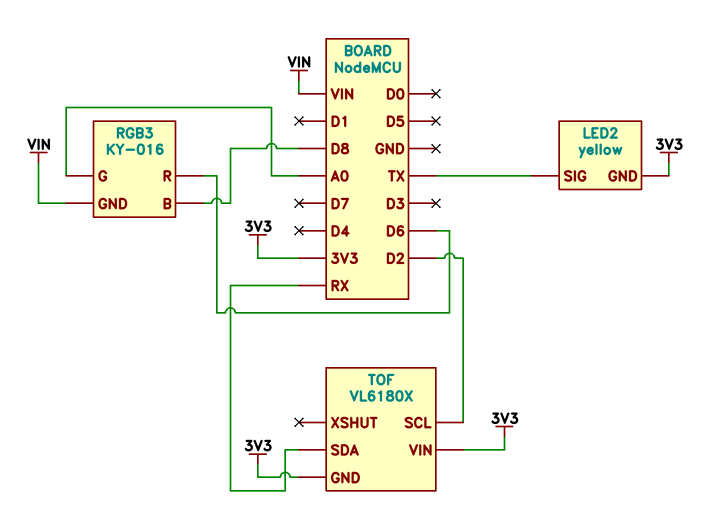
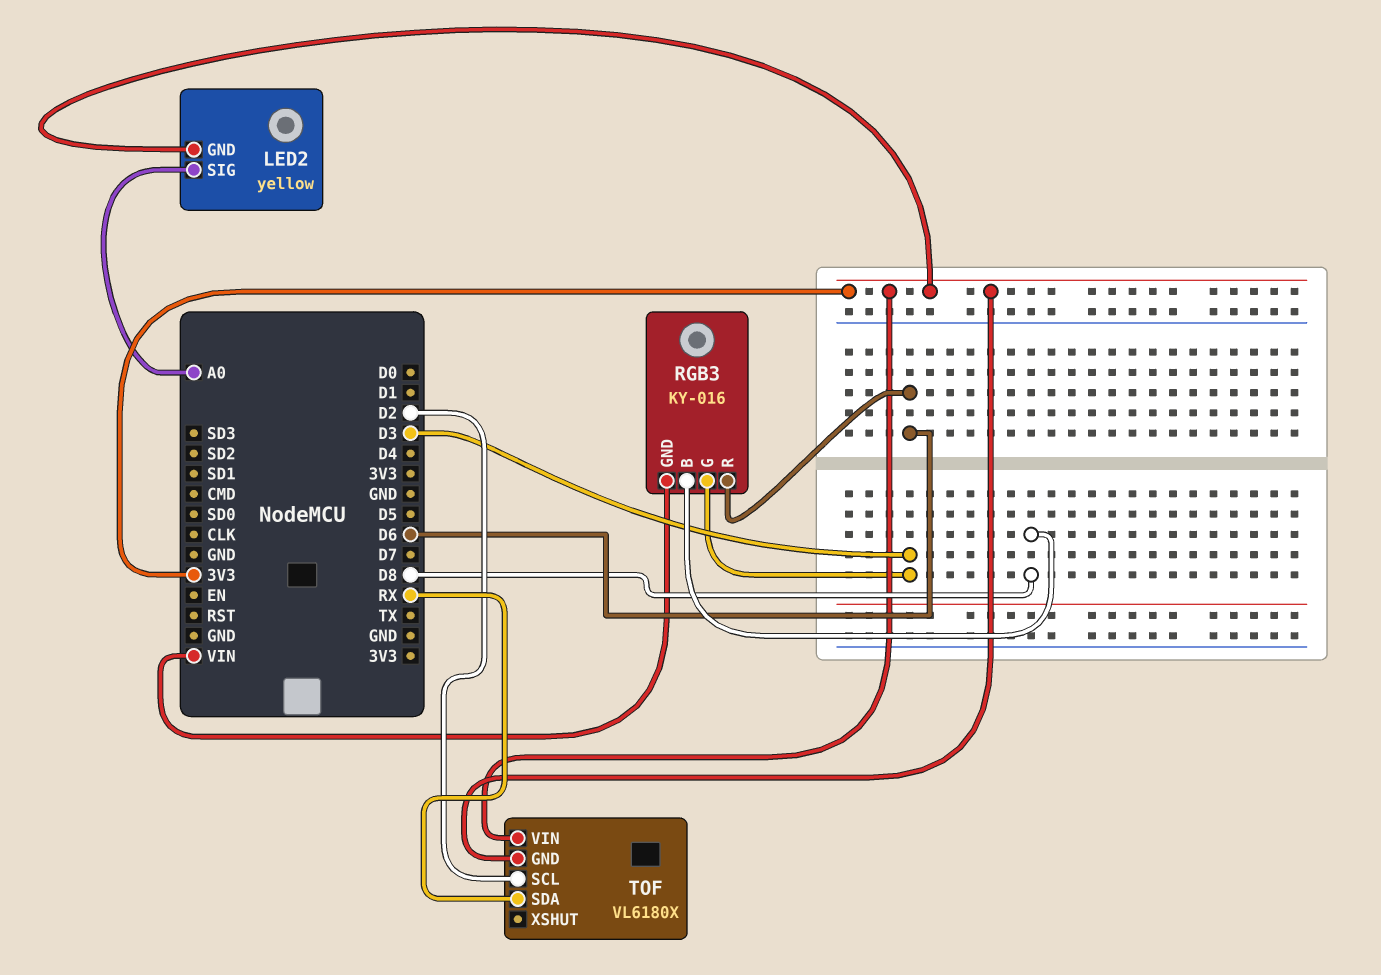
LED2 pin SIG: TX -> A0
RGB3 pin G: A0 -> D3

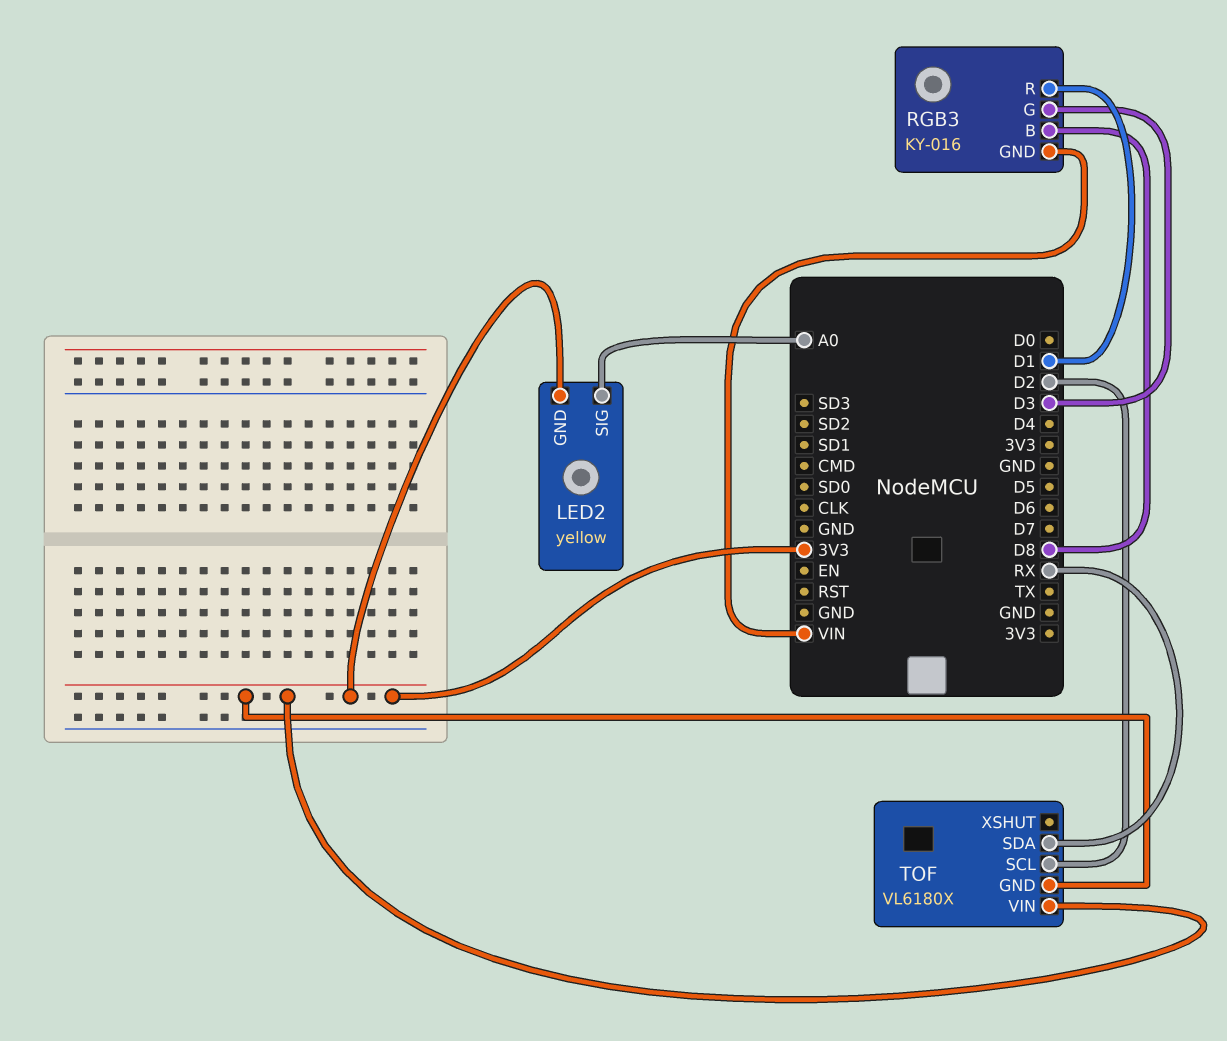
RGB3 pin R: D6 -> D1

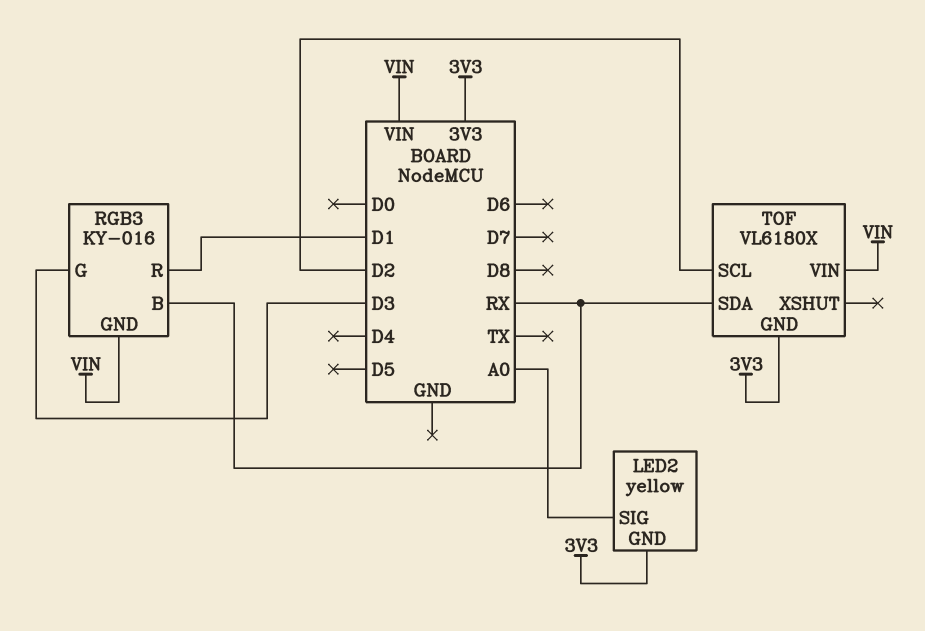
RGB3 pin B: D8 -> RX
TOF pin VIN: 3V3 -> VIN

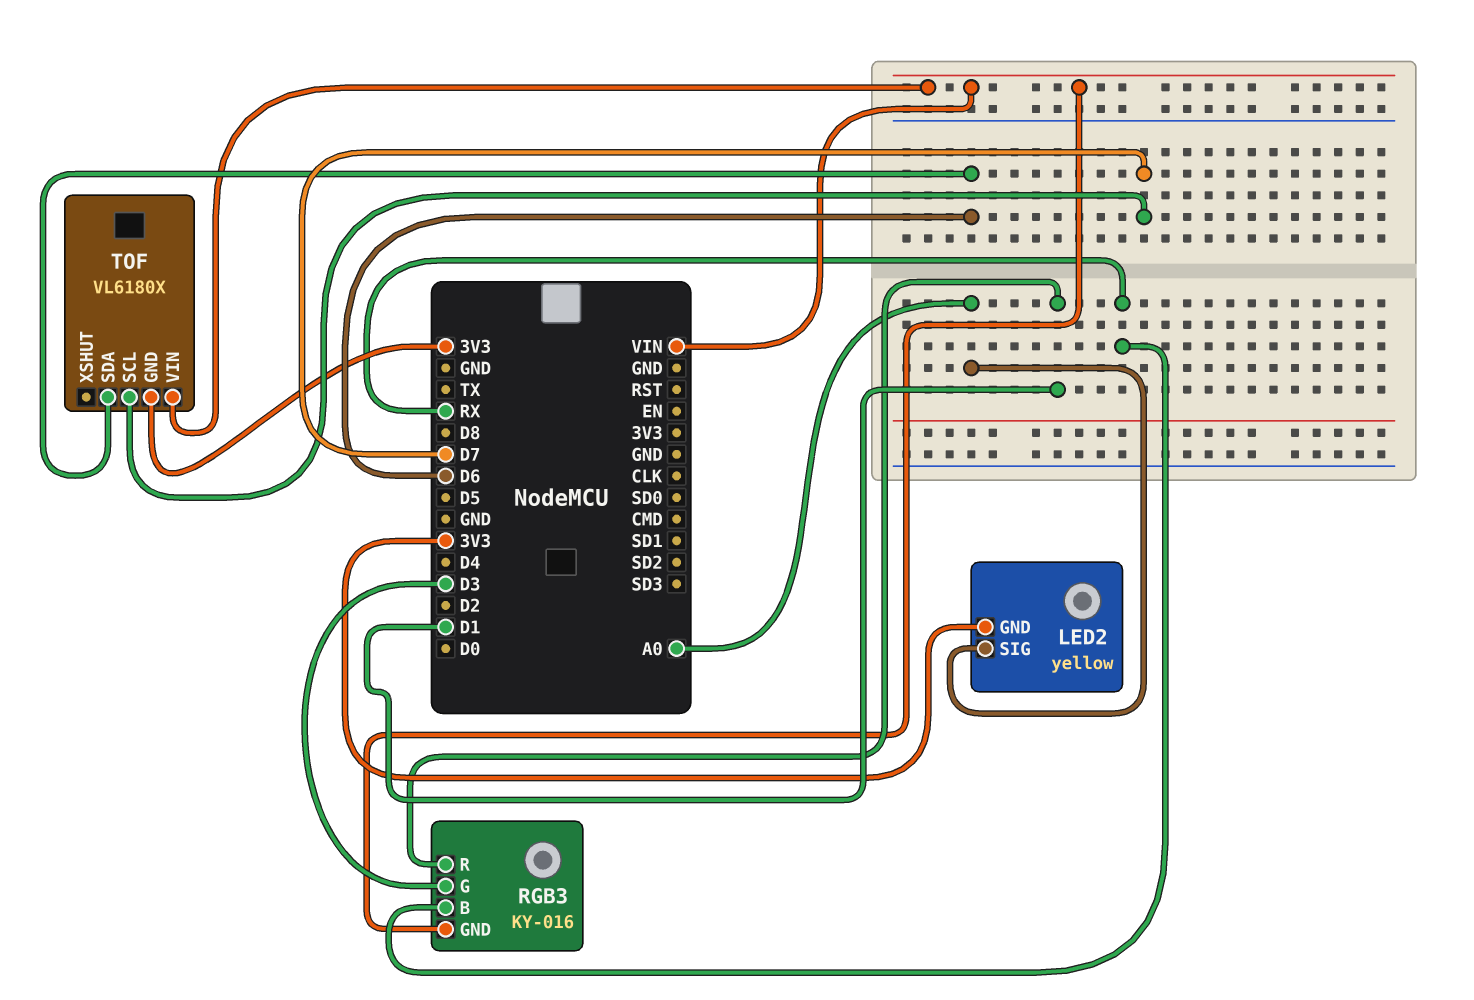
TOF pin SCL: D2 -> D7
TOF pin SDA: RX -> D6

